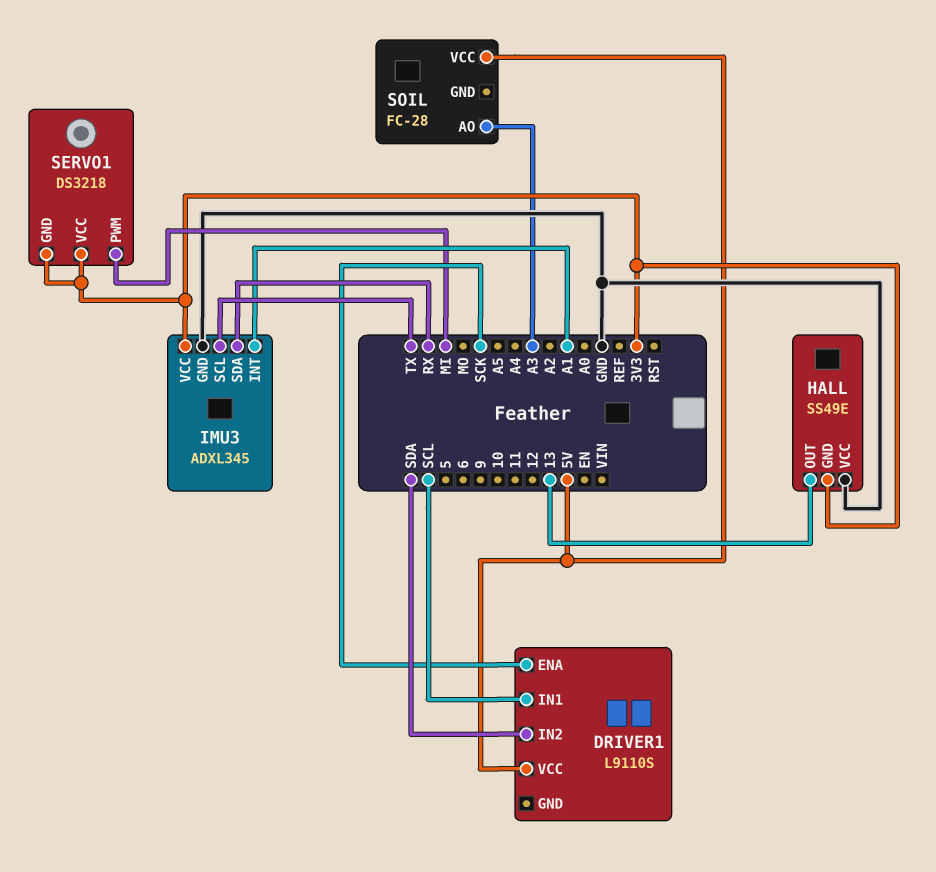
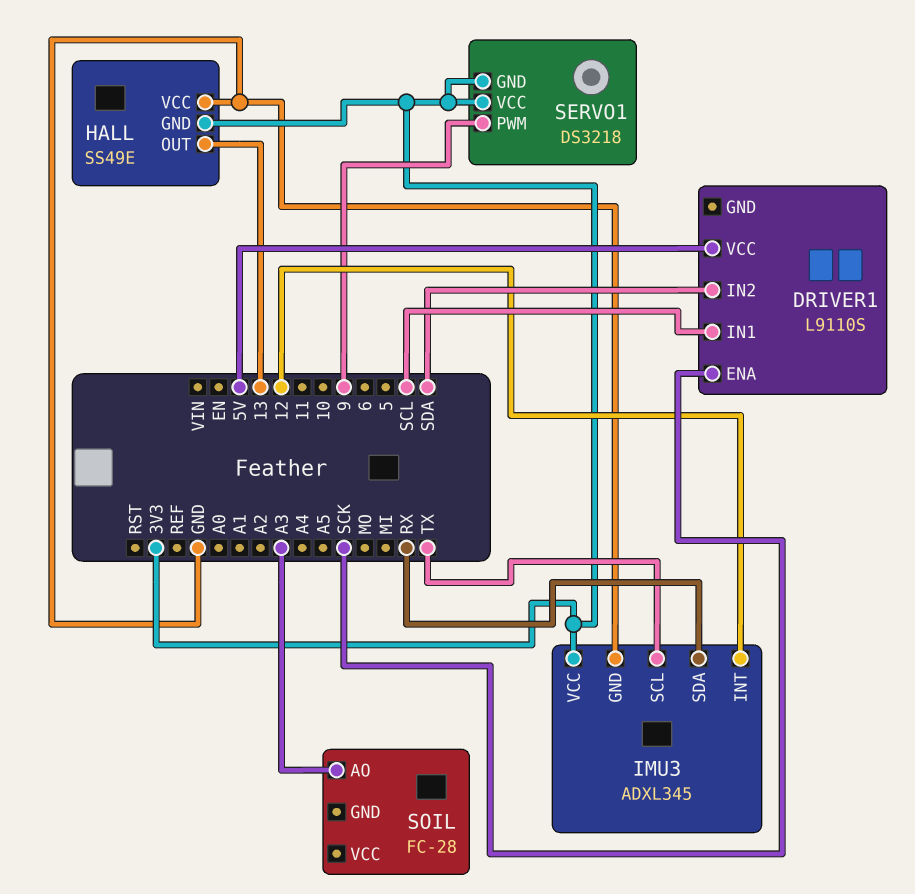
IMU3 pin INT: A1 -> 12
SERVO1 pin PWM: MI -> 9
SOIL pin VCC: 5V -> none

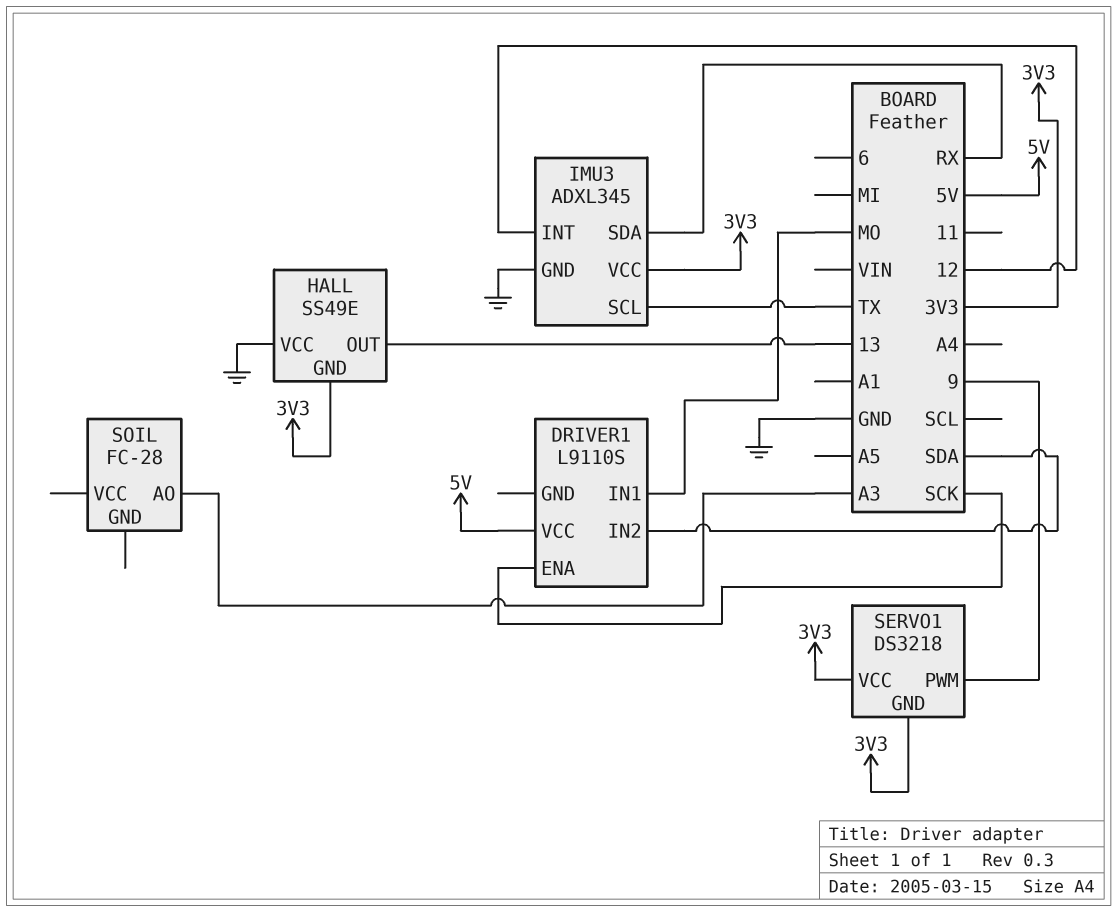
DRIVER1 pin IN1: SCL -> MO

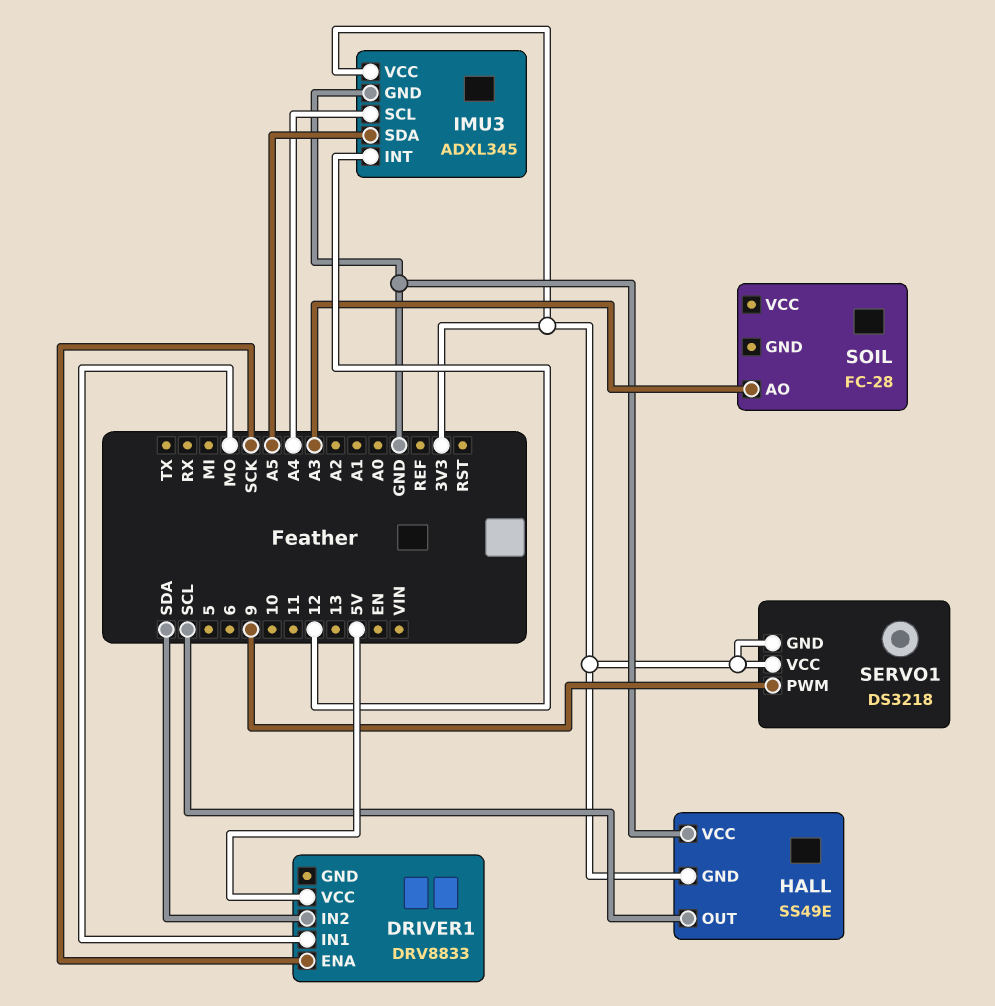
DRIVER1: L9110S -> DRV8833
HALL pin OUT: 13 -> SCL
IMU3 pin SCL: TX -> A4
IMU3 pin SDA: RX -> A5

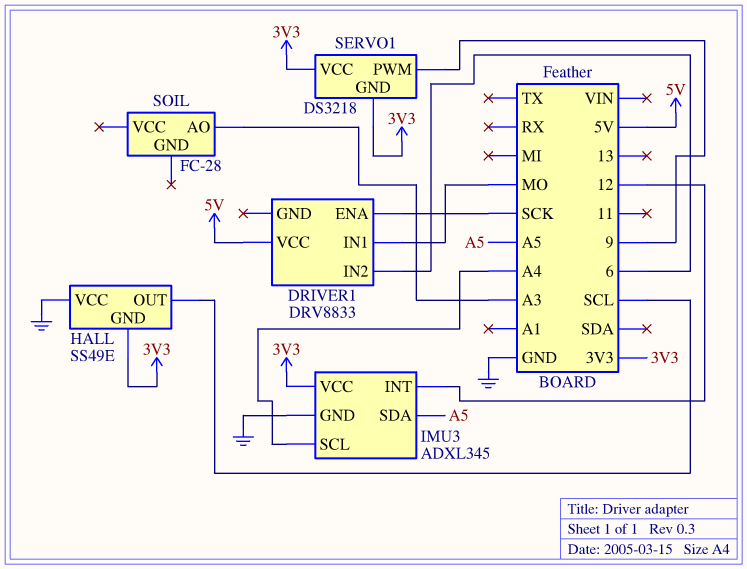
DRIVER1 pin IN2: SDA -> 6

